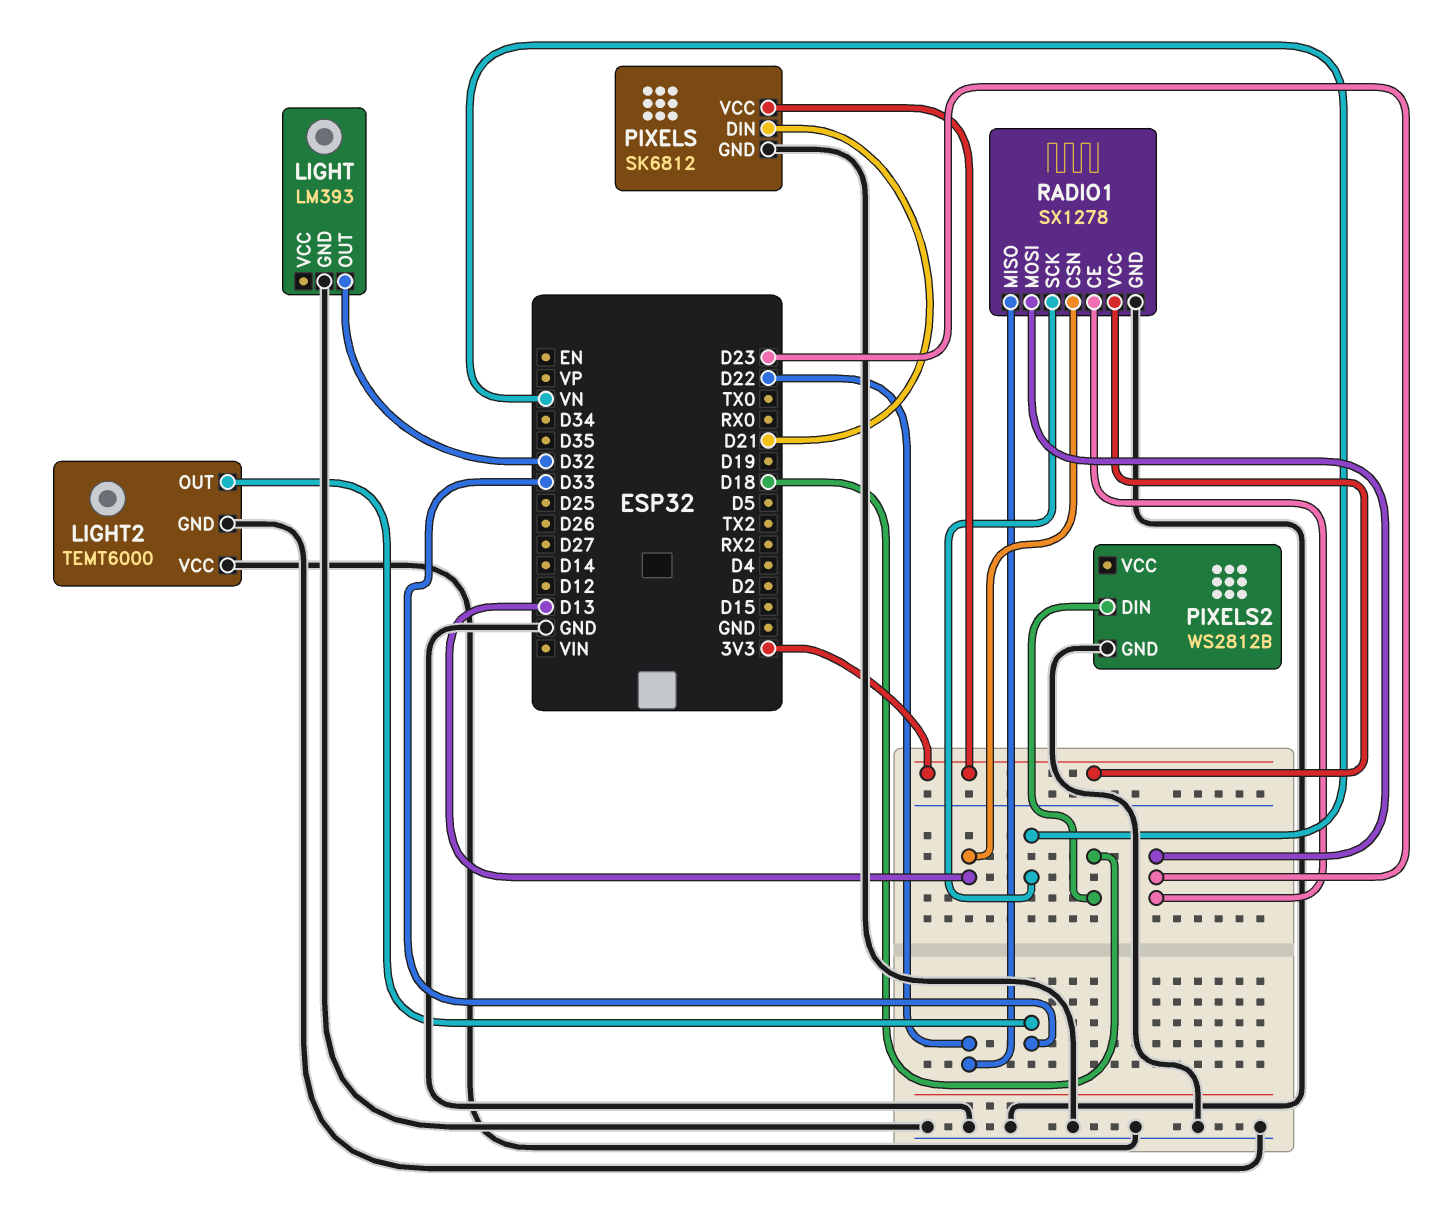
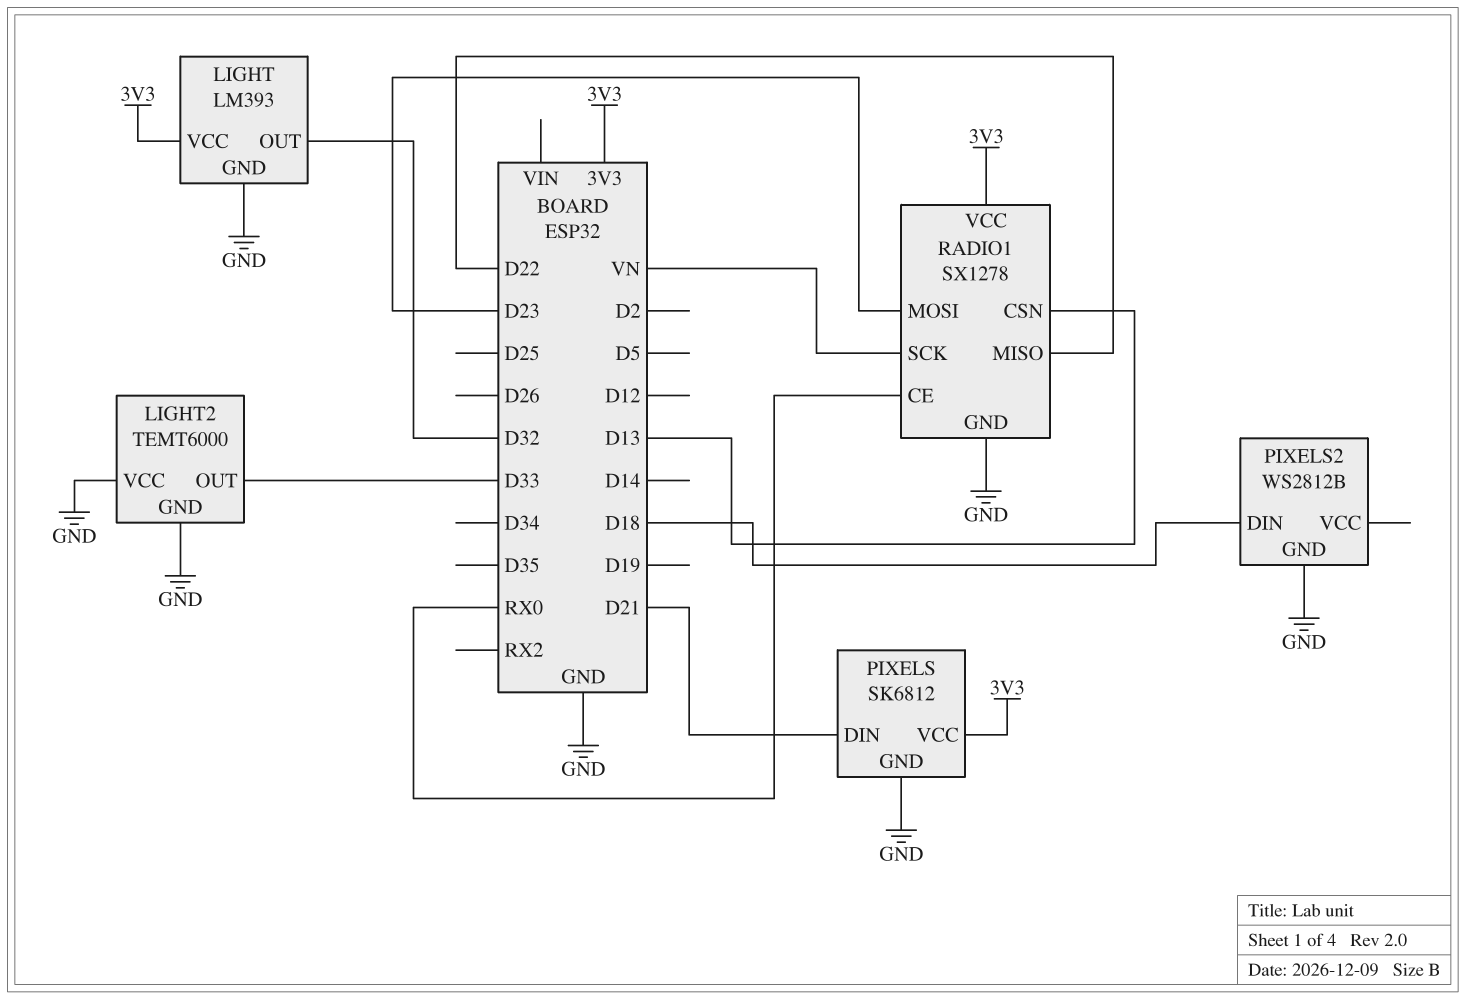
LIGHT pin VCC: none -> 3V3
RADIO1 pin CE: D23 -> RX0

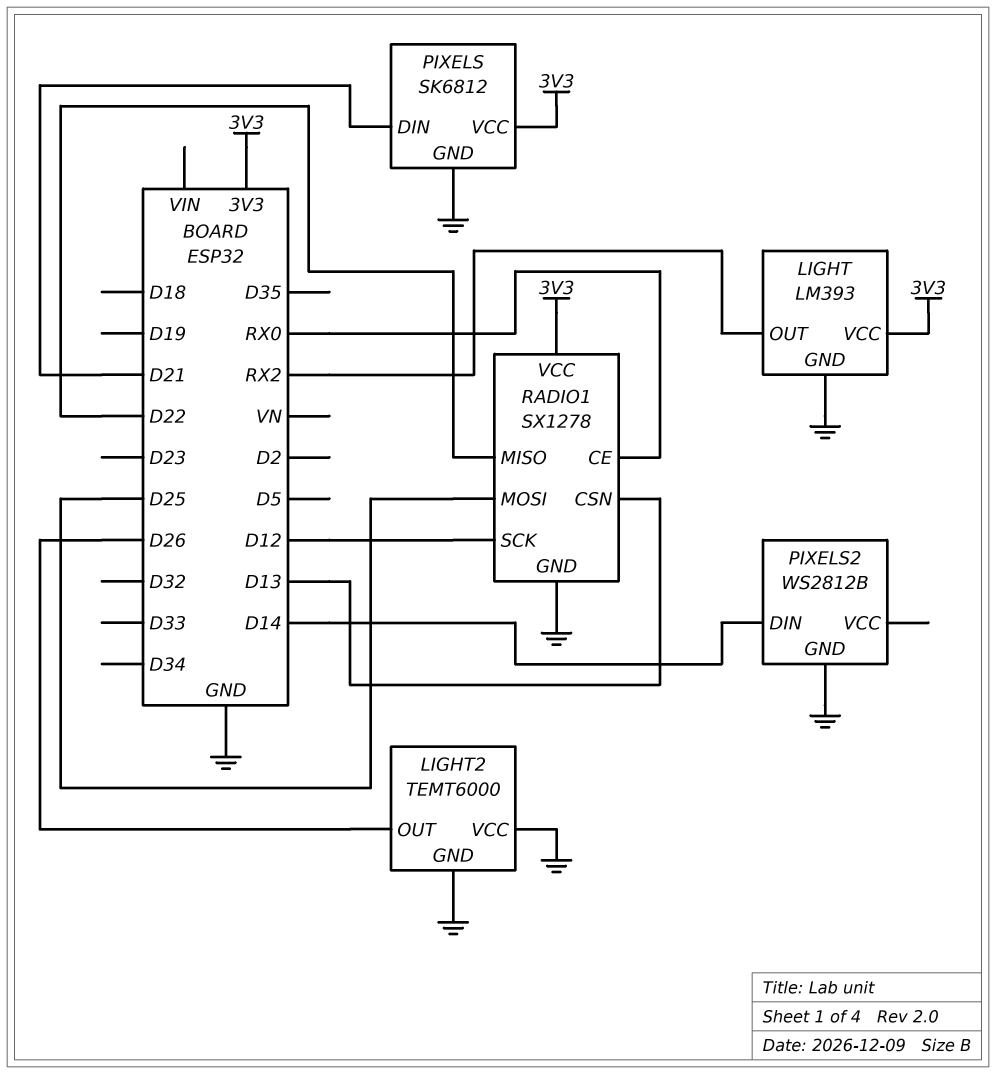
LIGHT pin OUT: D32 -> RX2
LIGHT2 pin OUT: D33 -> D26
PIXELS2 pin DIN: D18 -> D14
RADIO1 pin MOSI: D23 -> D25
RADIO1 pin SCK: VN -> D12

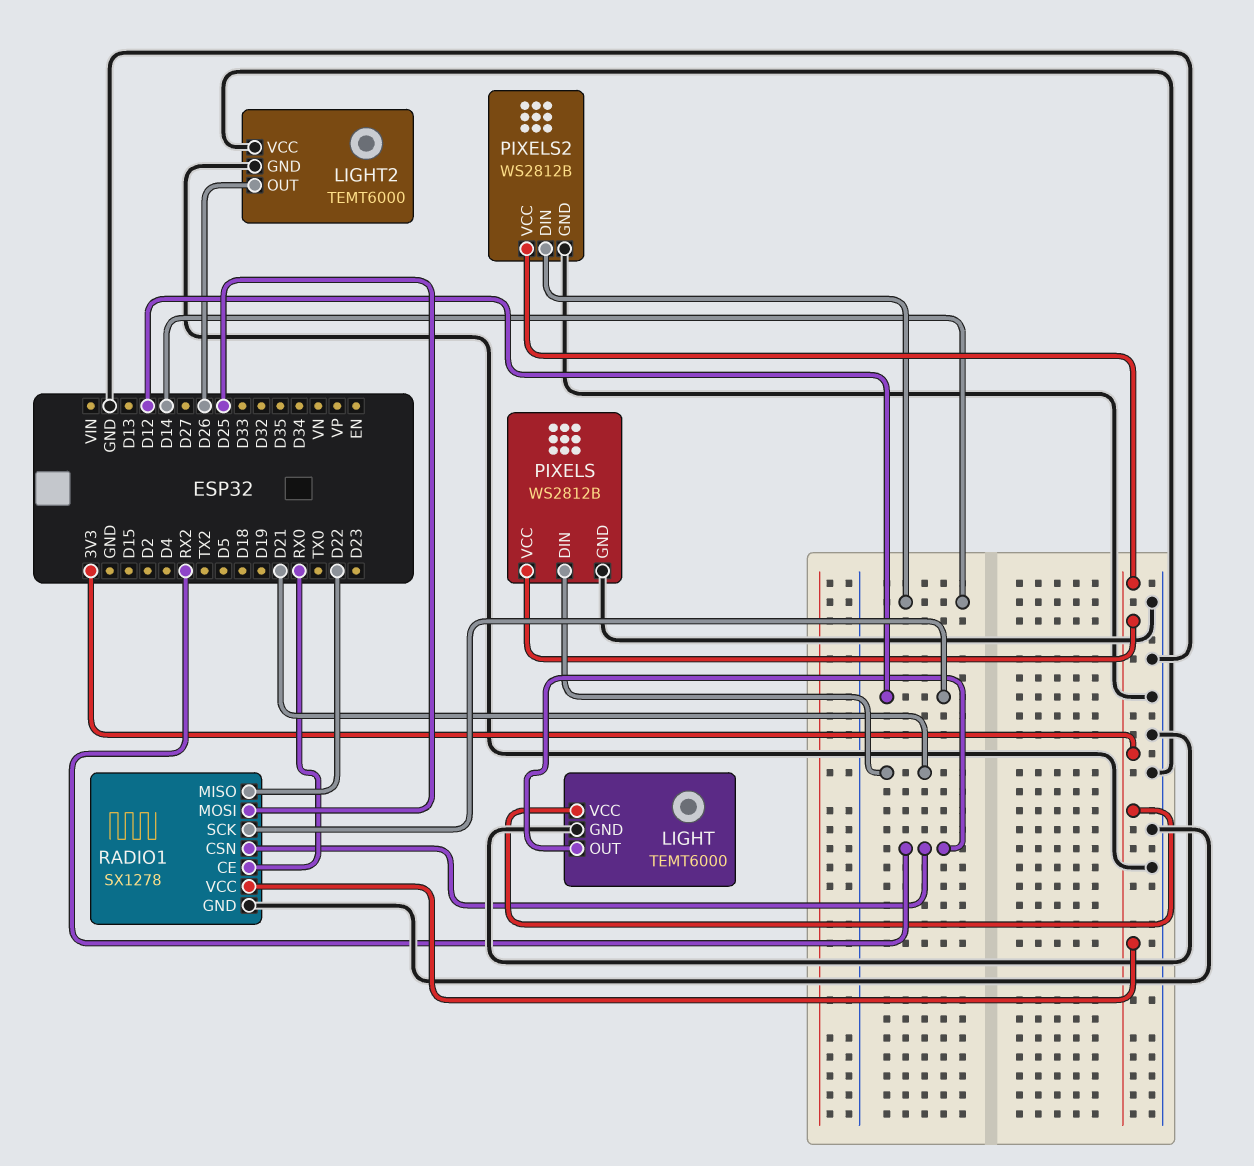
LIGHT: LM393 -> TEMT6000
PIXELS: SK6812 -> WS2812B
PIXELS2 pin VCC: none -> 3V3
RADIO1 pin CSN: D13 -> RX2

